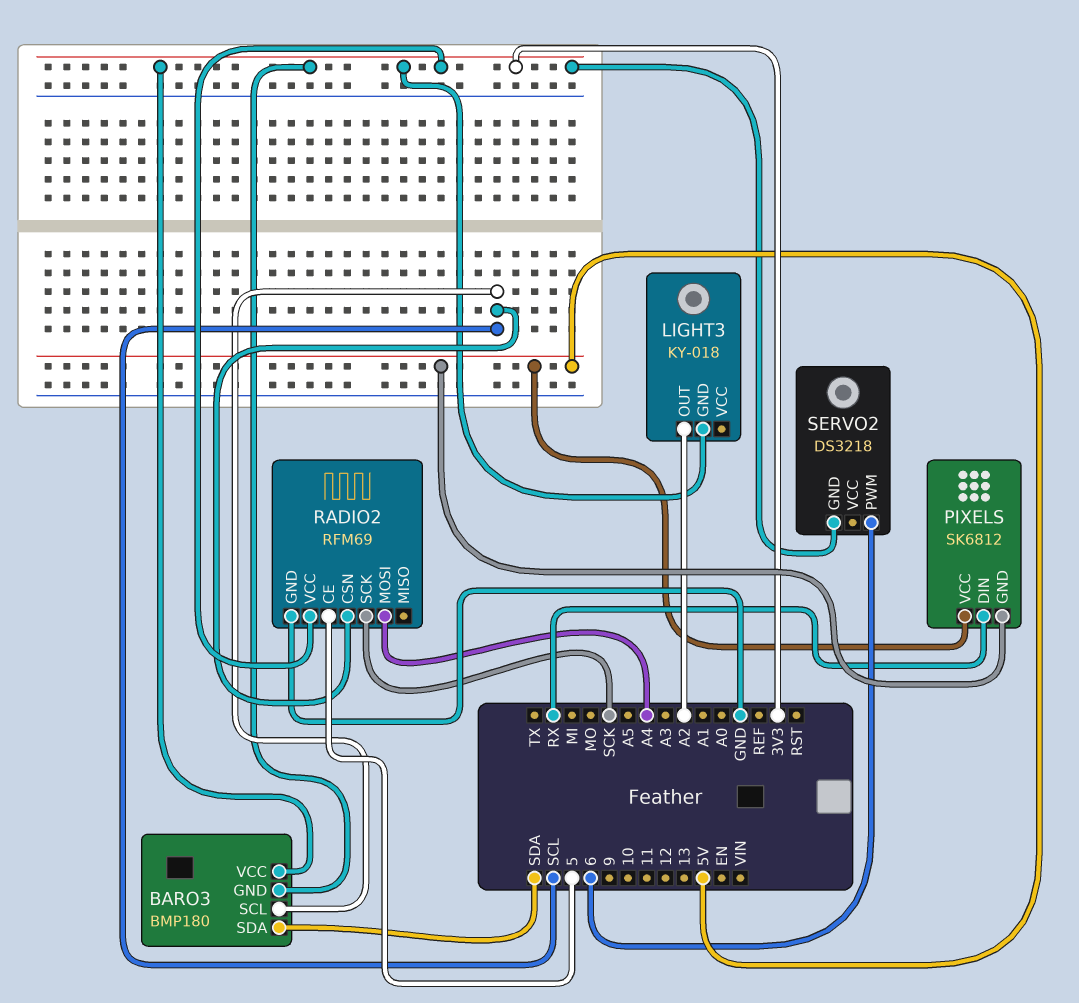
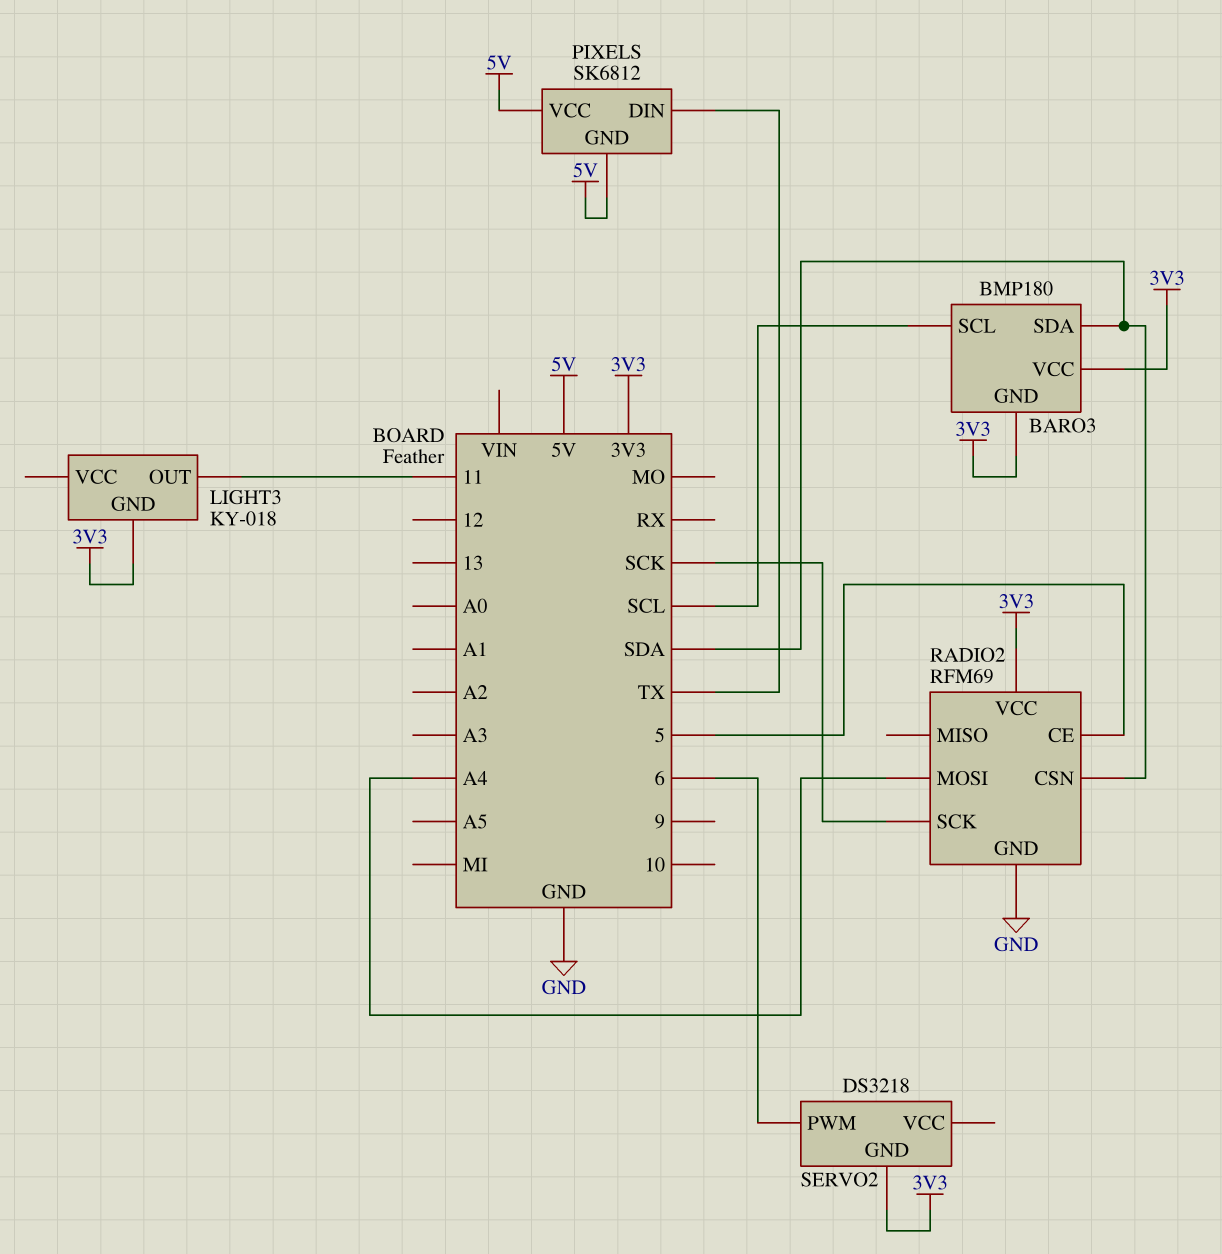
LIGHT3 pin OUT: A2 -> 11
PIXELS pin DIN: RX -> TX
RADIO2 pin CSN: SCL -> SDA

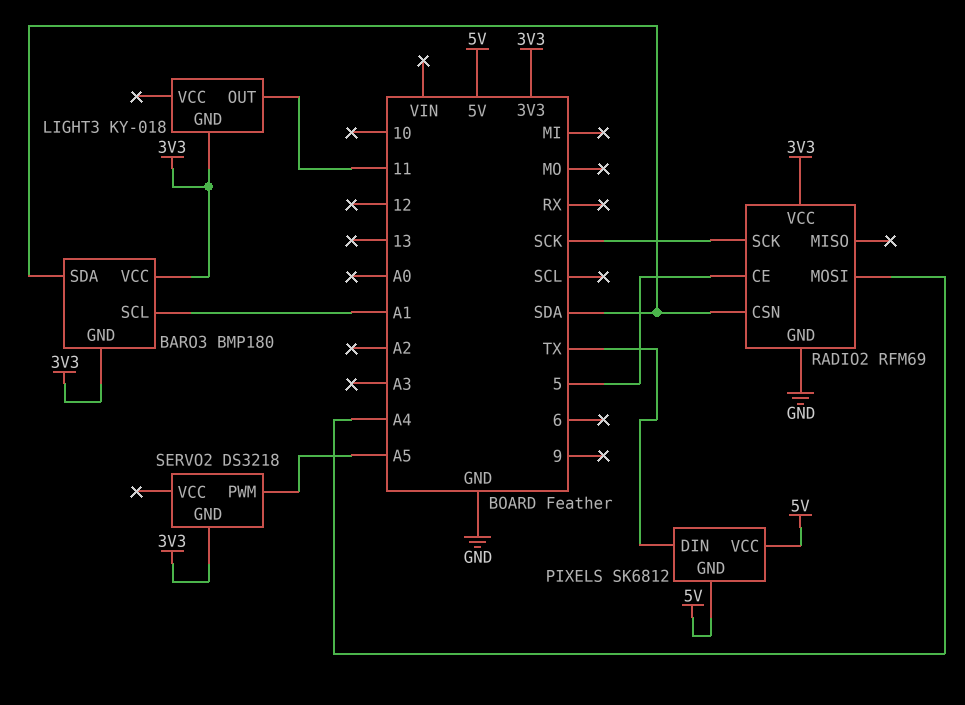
BARO3 pin SCL: SCL -> A1
SERVO2 pin PWM: 6 -> A5

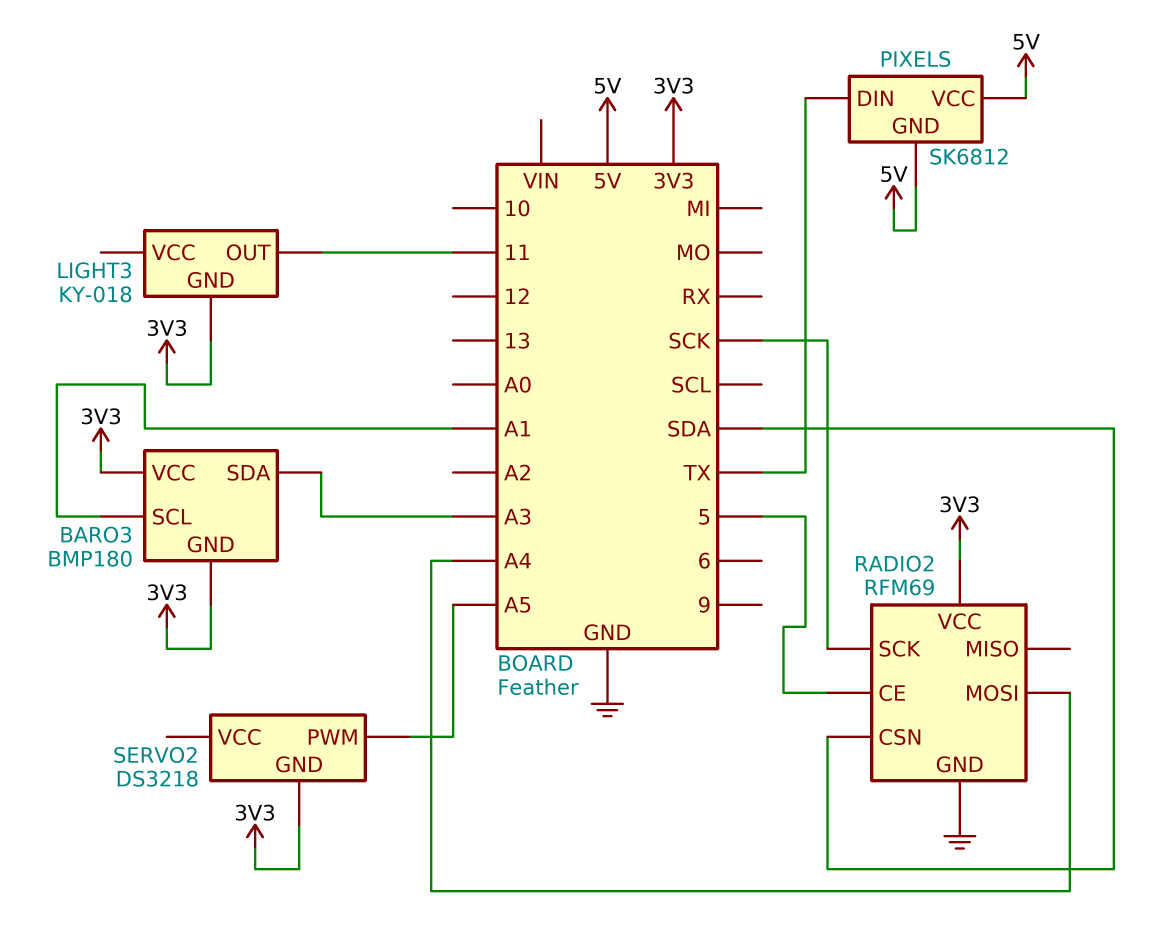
BARO3 pin SDA: SDA -> A3

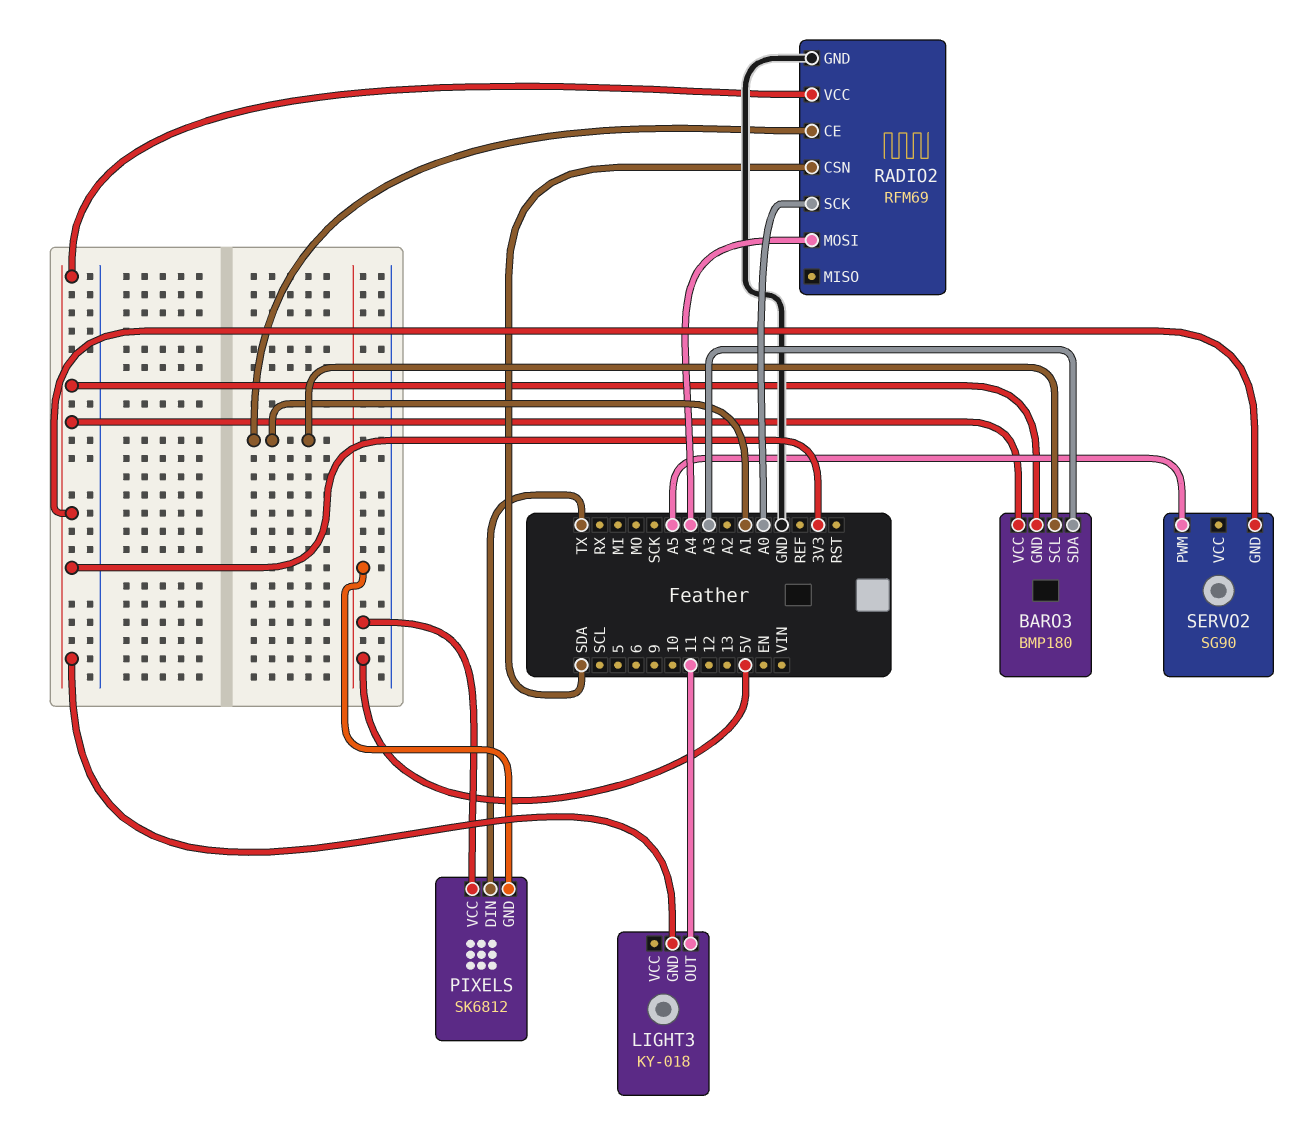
RADIO2 pin CE: 5 -> A1
RADIO2 pin SCK: SCK -> A0
SERVO2: DS3218 -> SG90

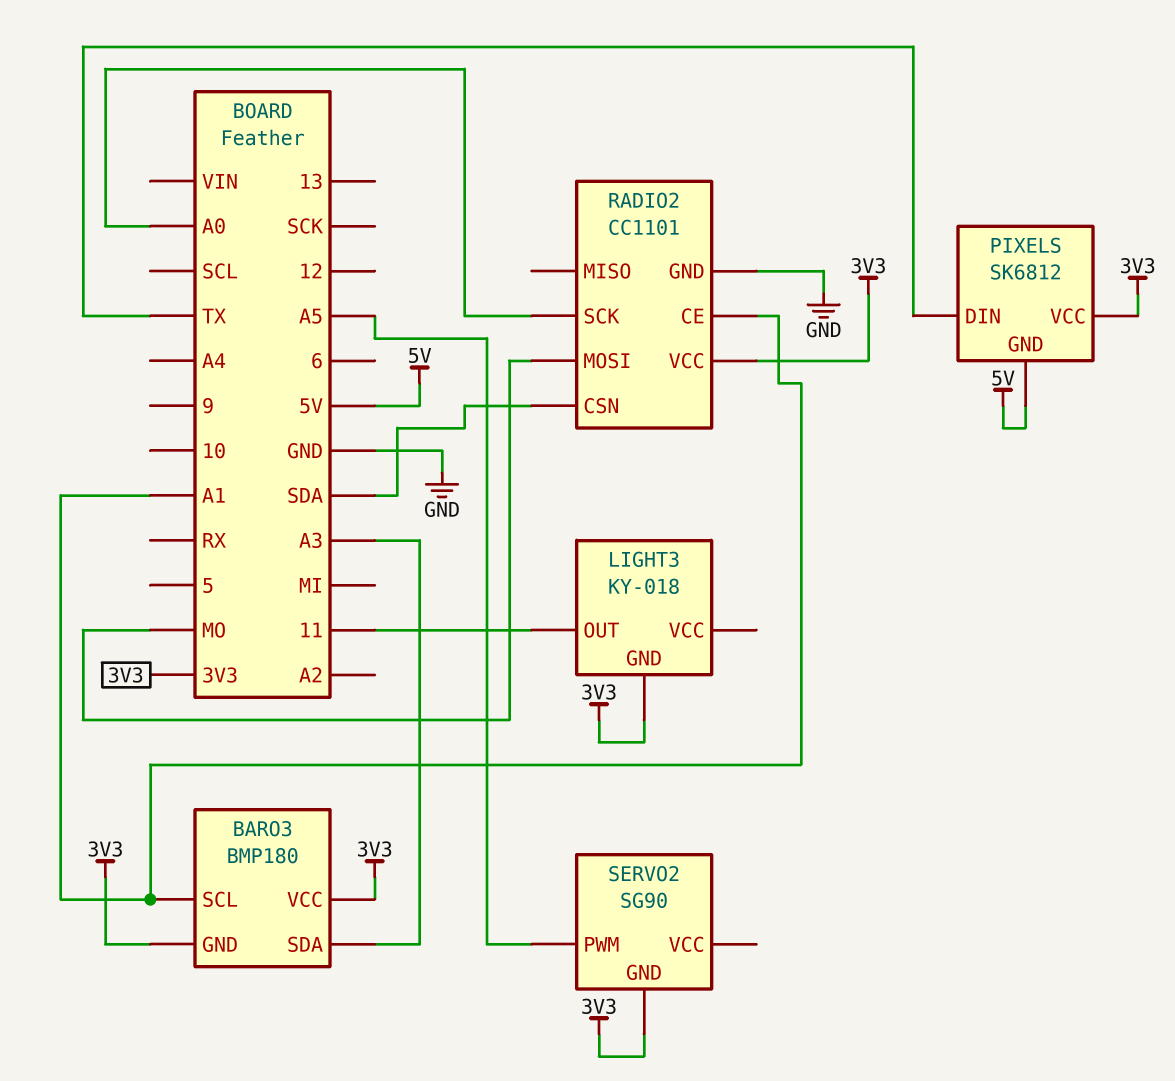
PIXELS pin VCC: 5V -> 3V3
RADIO2: RFM69 -> CC1101
RADIO2 pin MOSI: A4 -> MO

